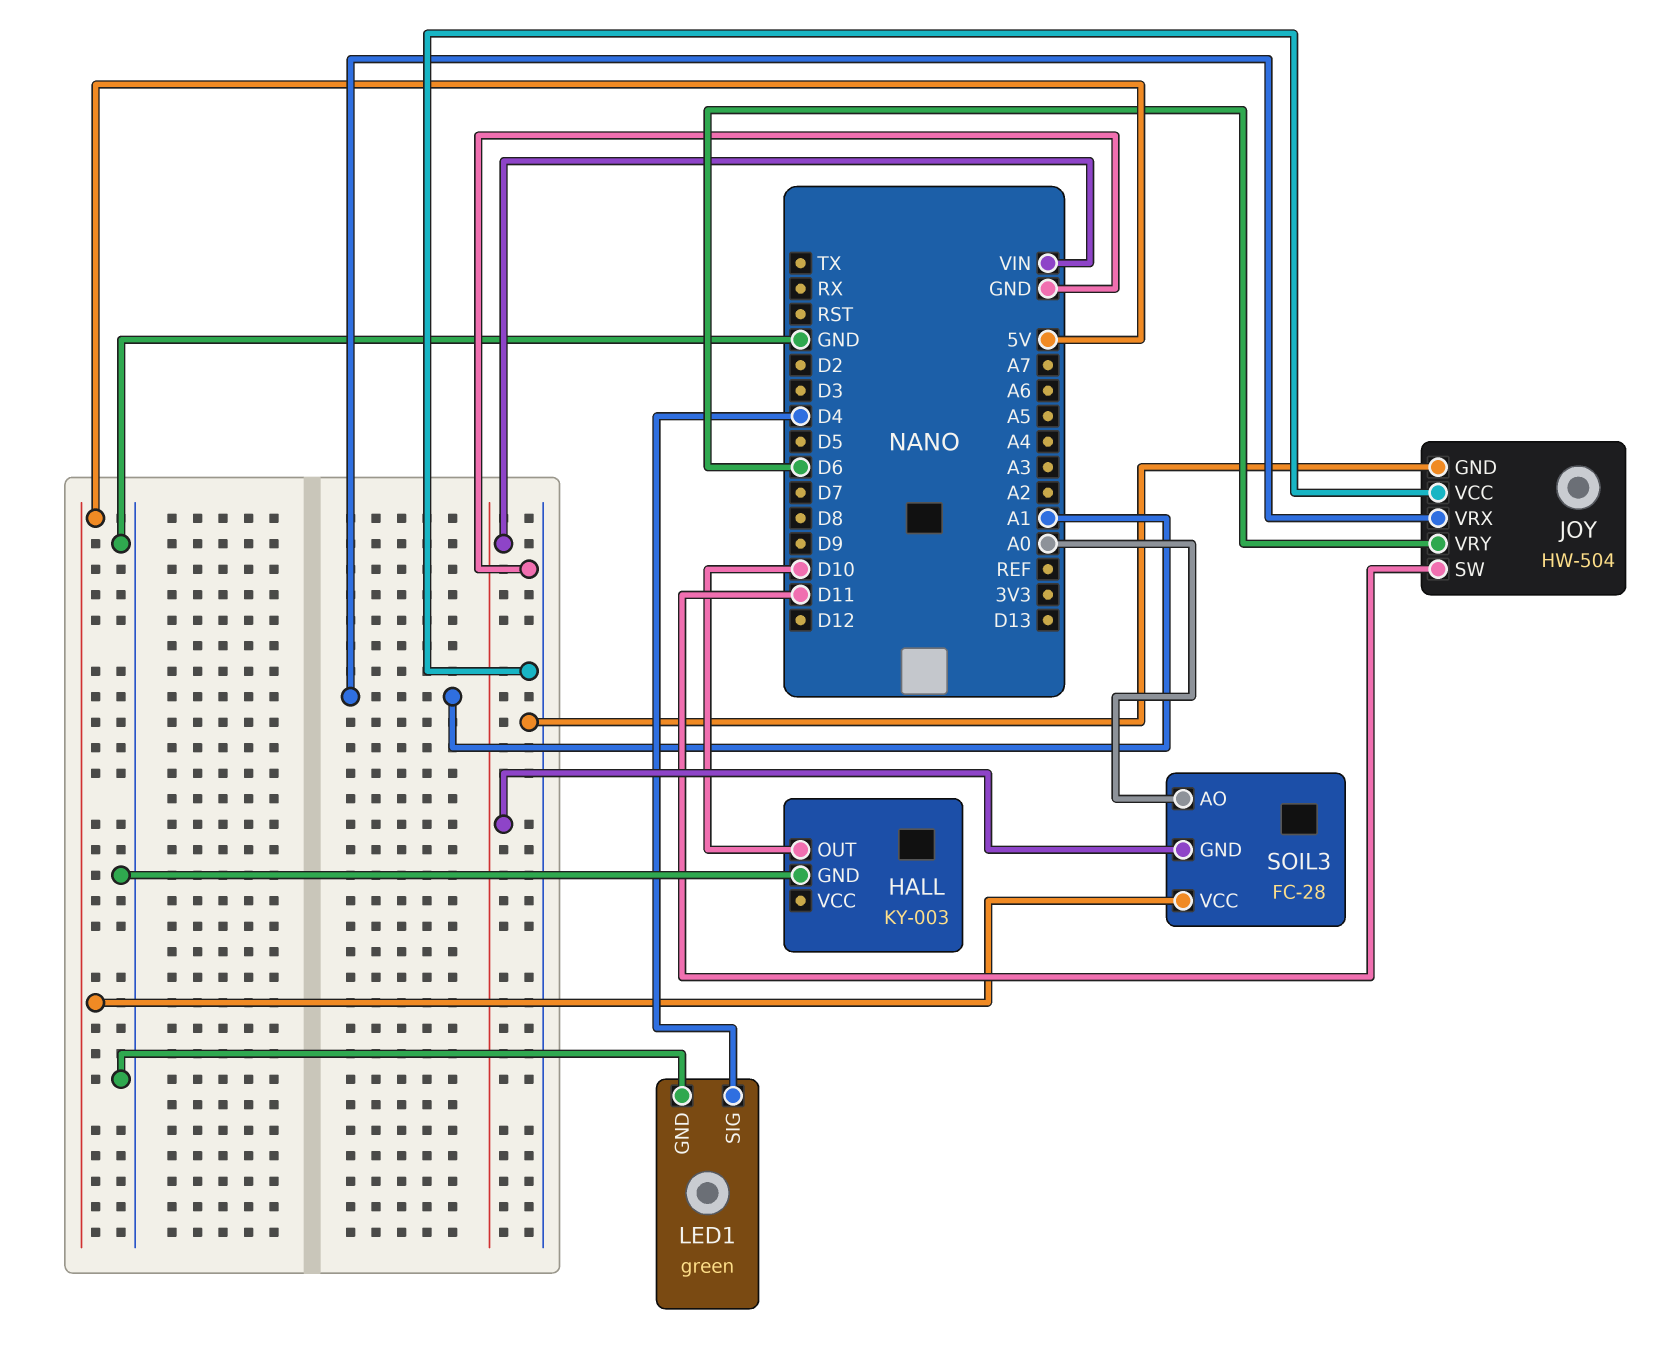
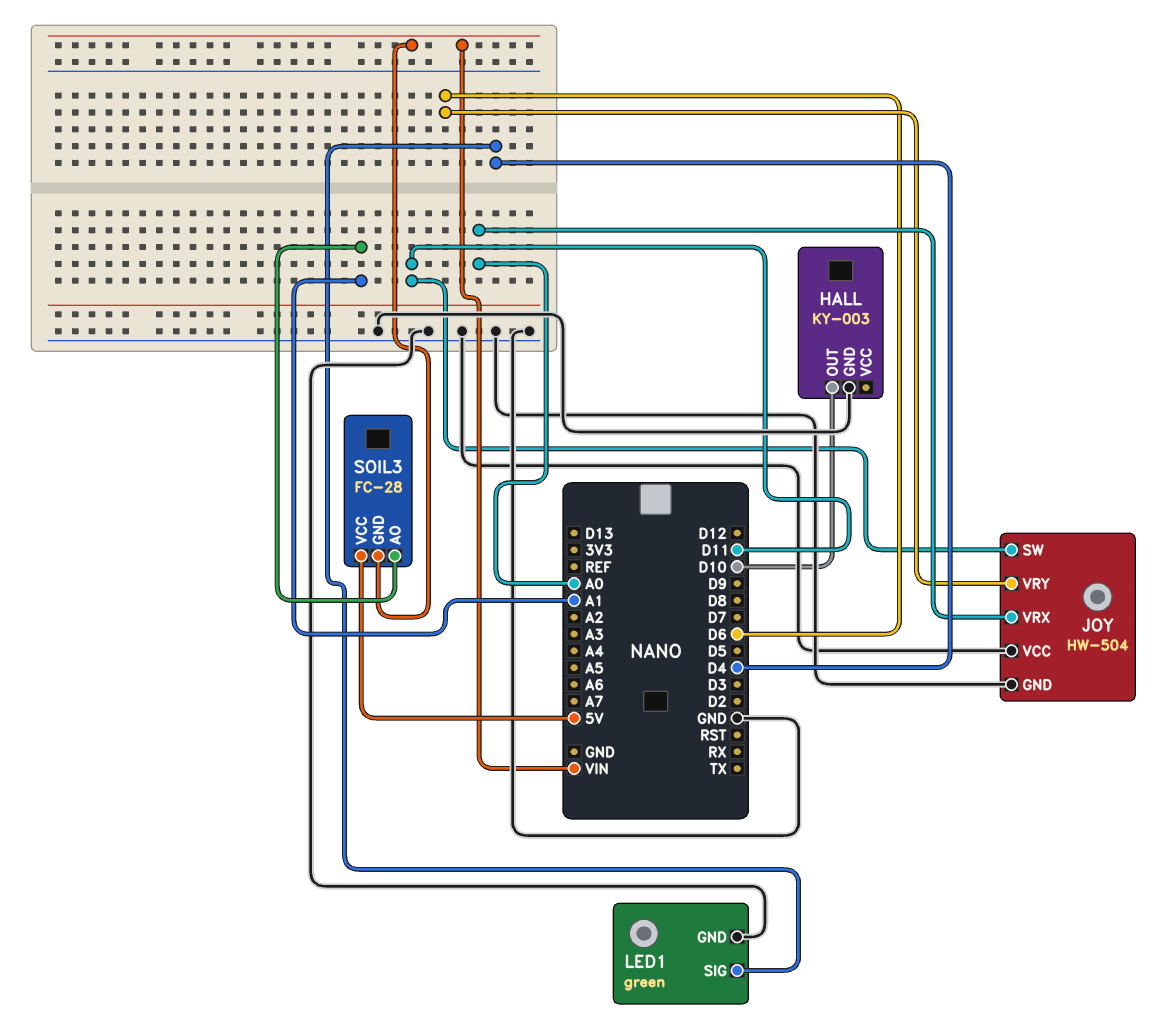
JOY pin VRX: A1 -> A0
SOIL3 pin AO: A0 -> A1

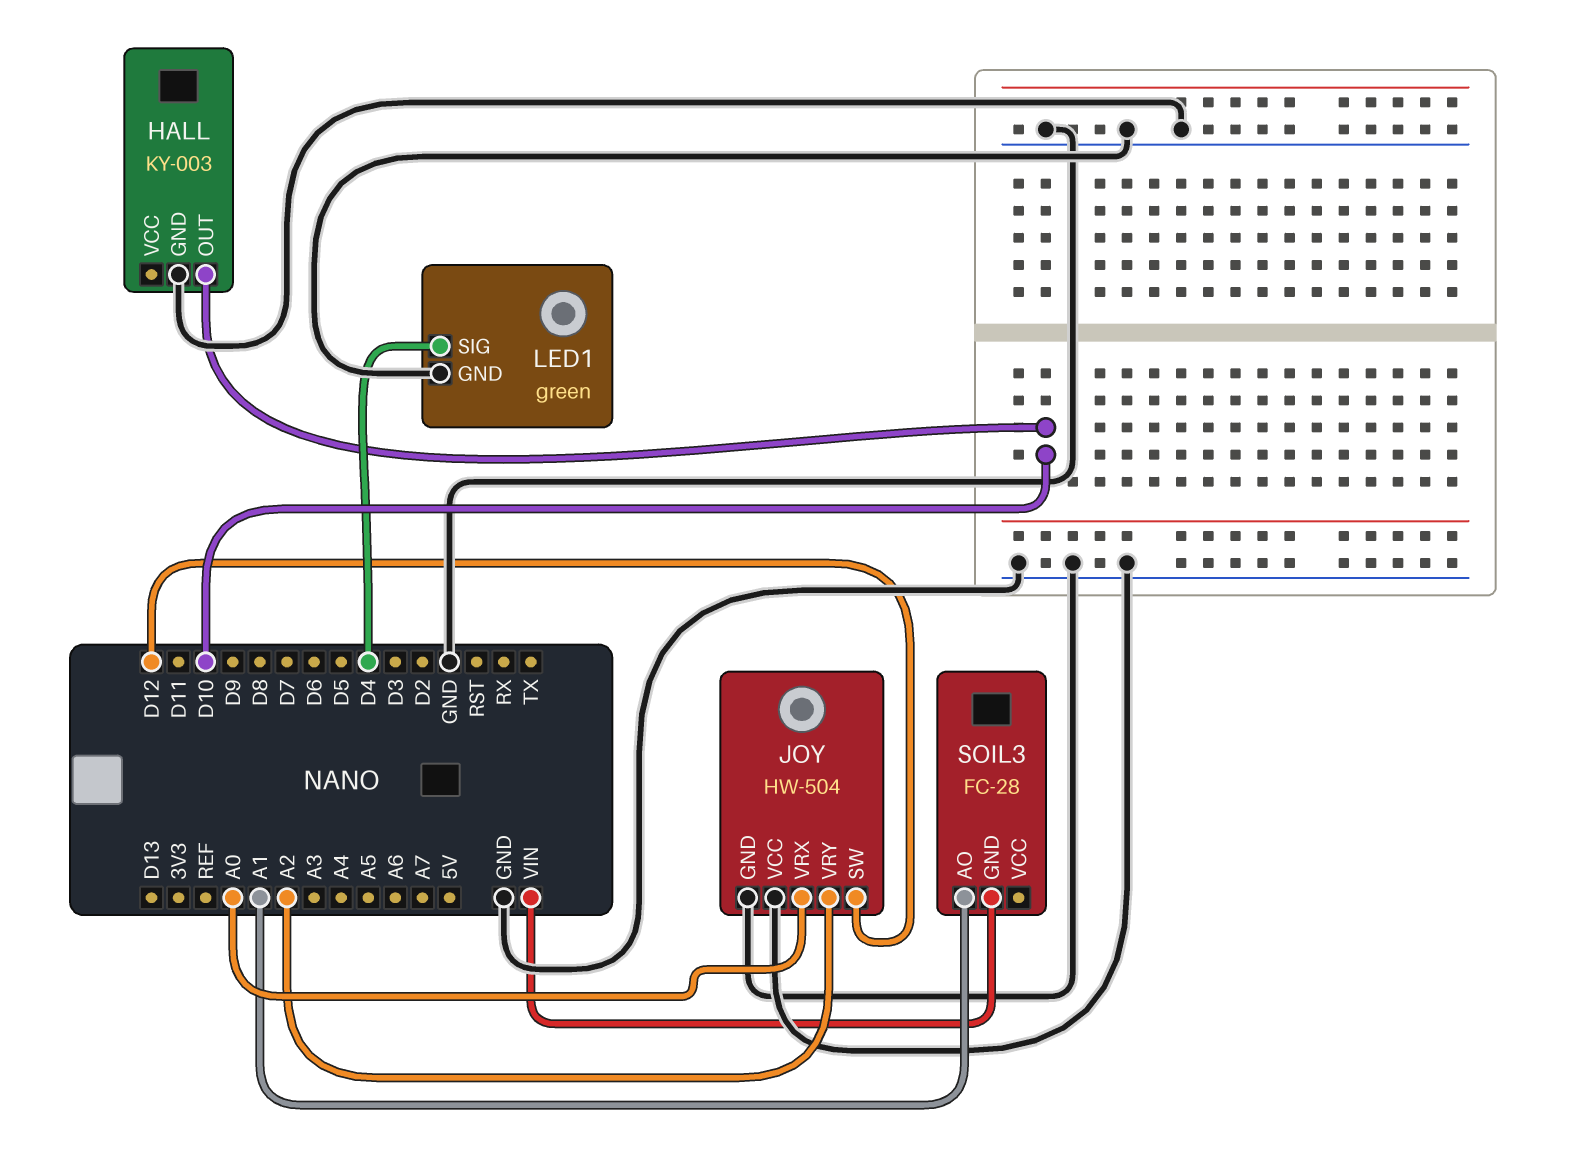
JOY pin SW: D11 -> D12
JOY pin VRY: D6 -> A2
SOIL3 pin VCC: 5V -> none

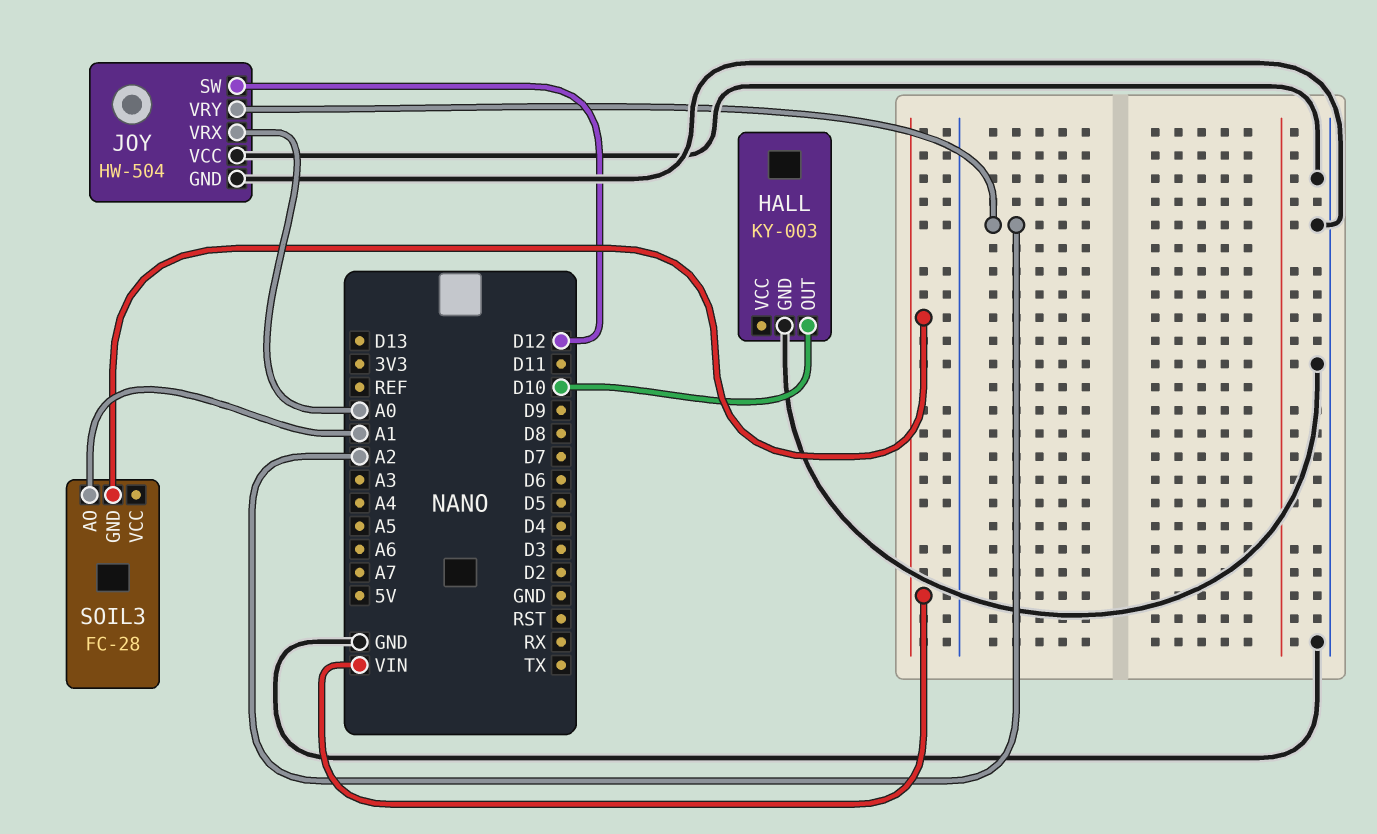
LED1: green -> none
LED1 pin GND: GND -> none
LED1 pin SIG: D4 -> none

